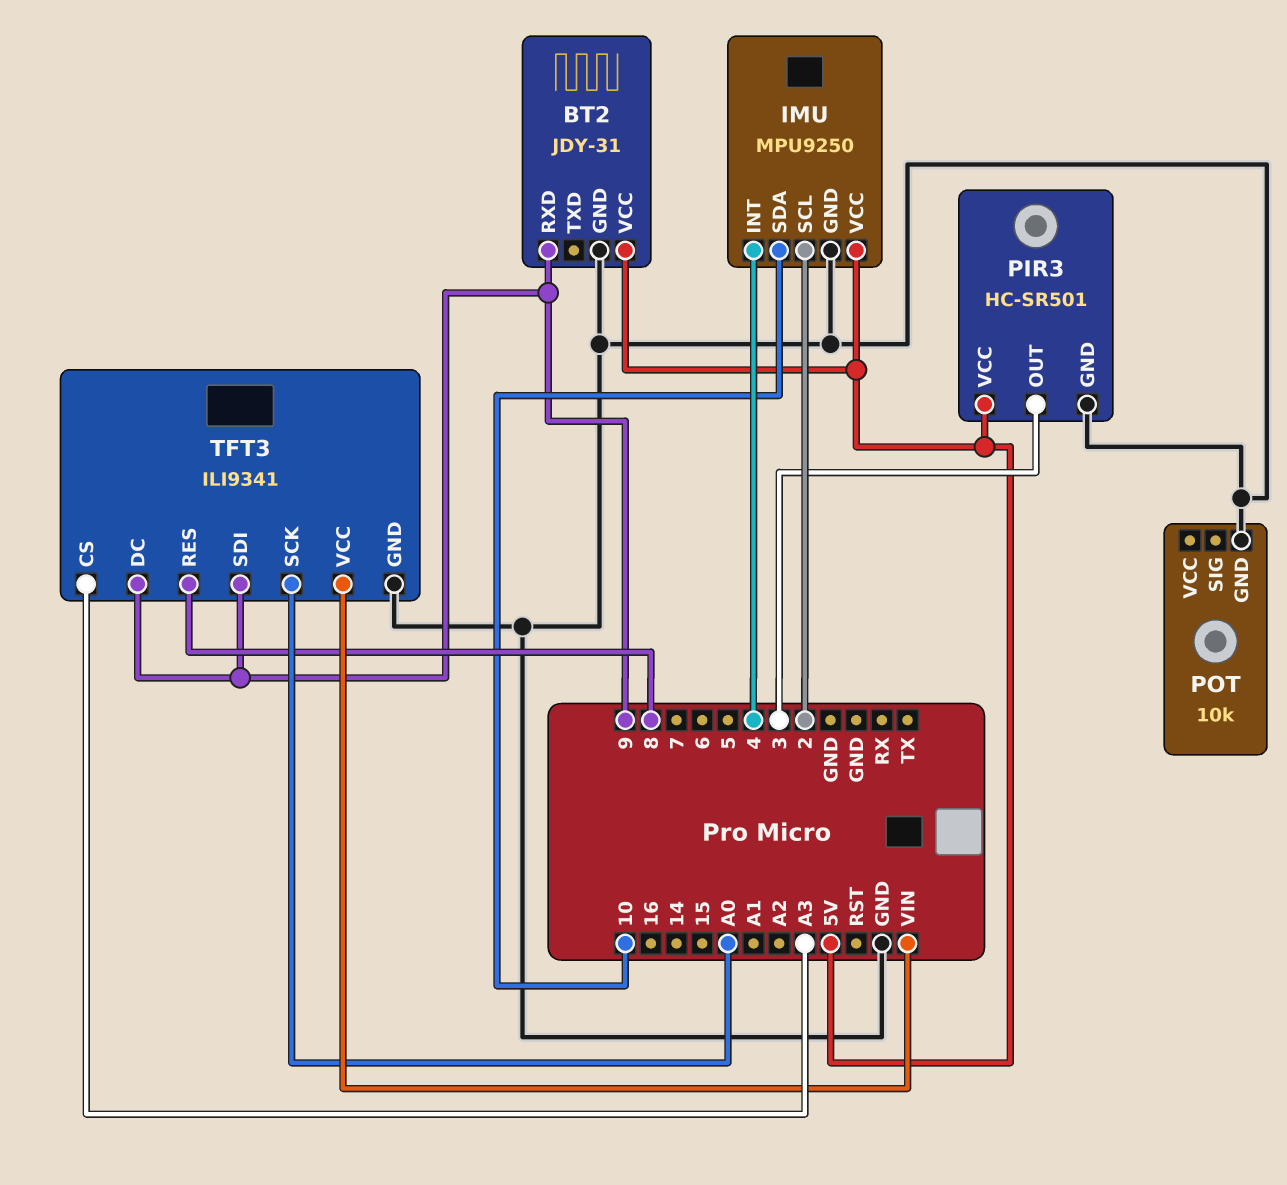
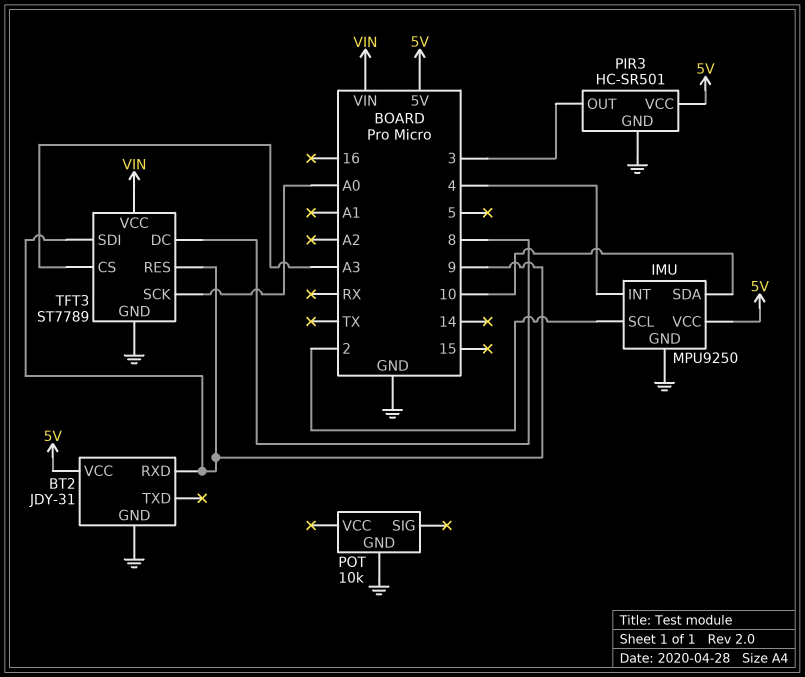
TFT3: ILI9341 -> ST7789
TFT3 pin DC: 9 -> 8
TFT3 pin RES: 8 -> 9

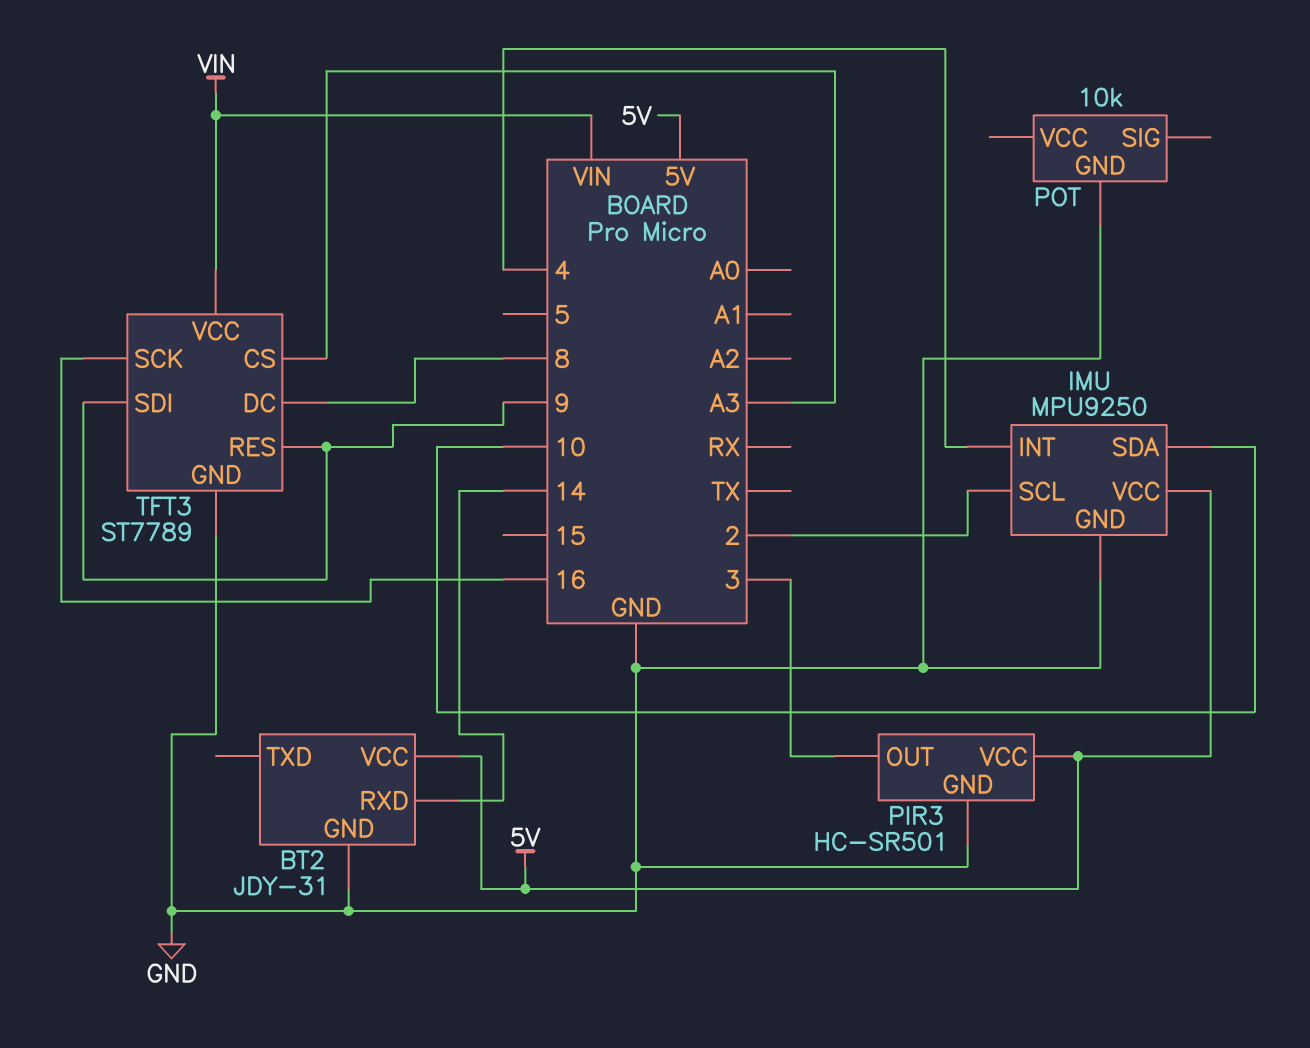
BT2 pin RXD: 9 -> 14
TFT3 pin SCK: A0 -> 16

